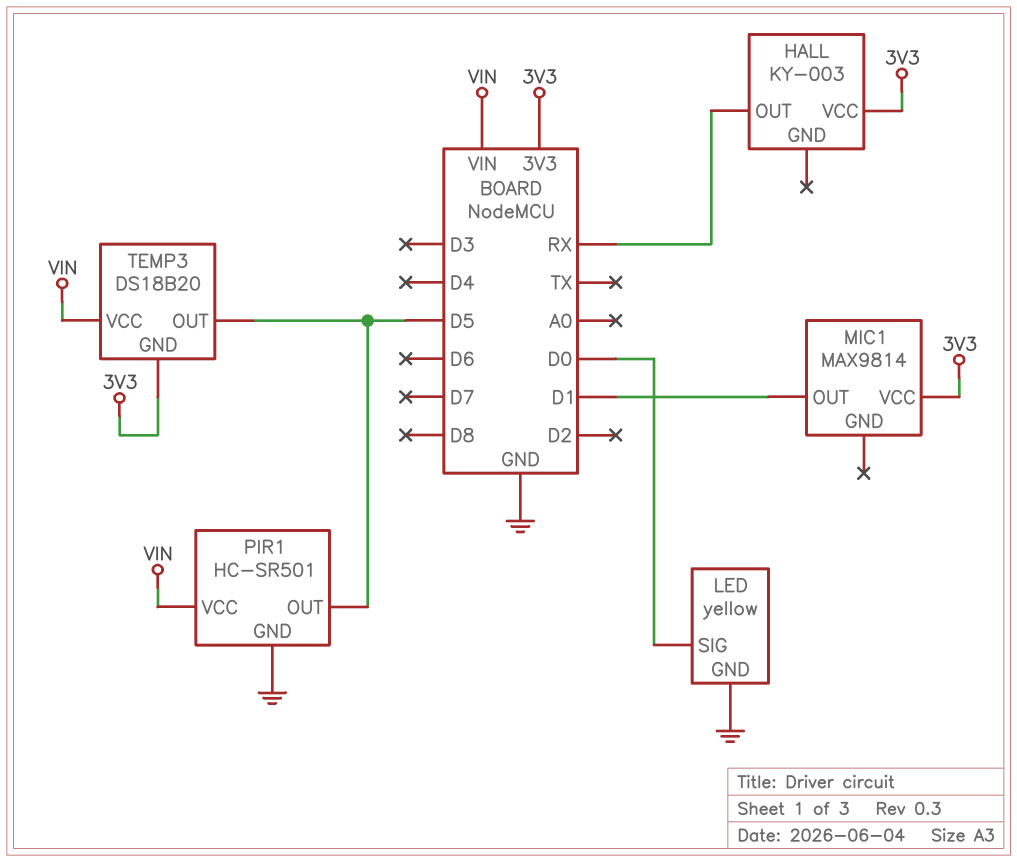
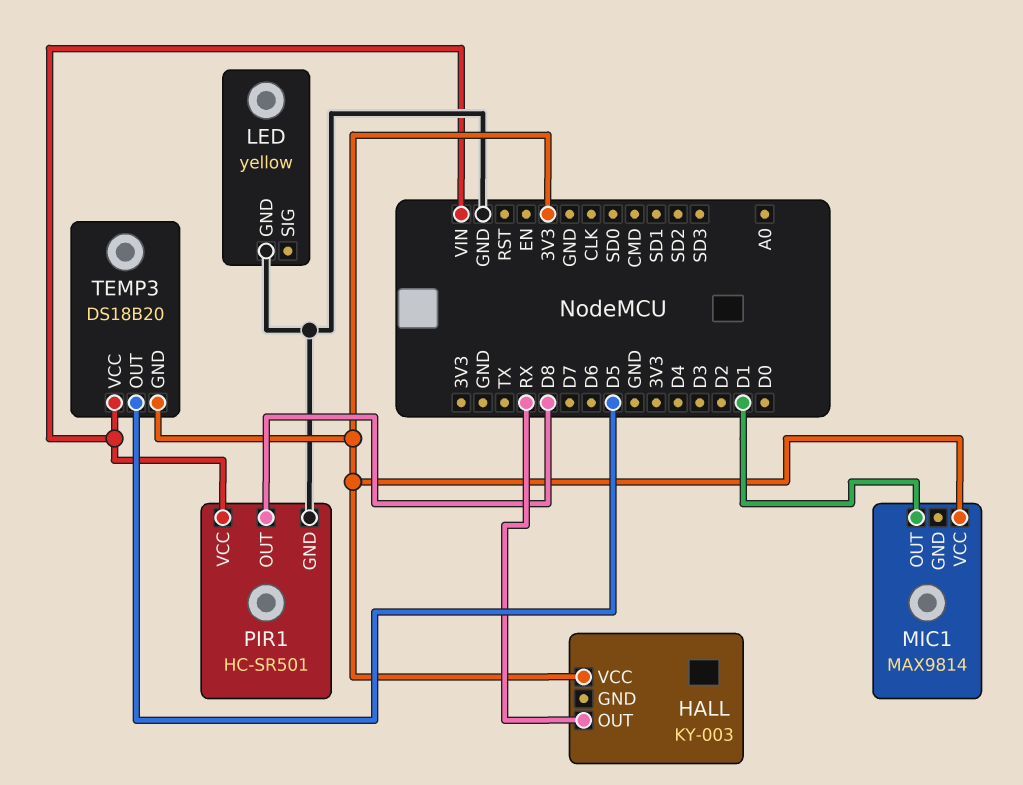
LED pin SIG: D0 -> none
PIR1 pin OUT: D5 -> D8

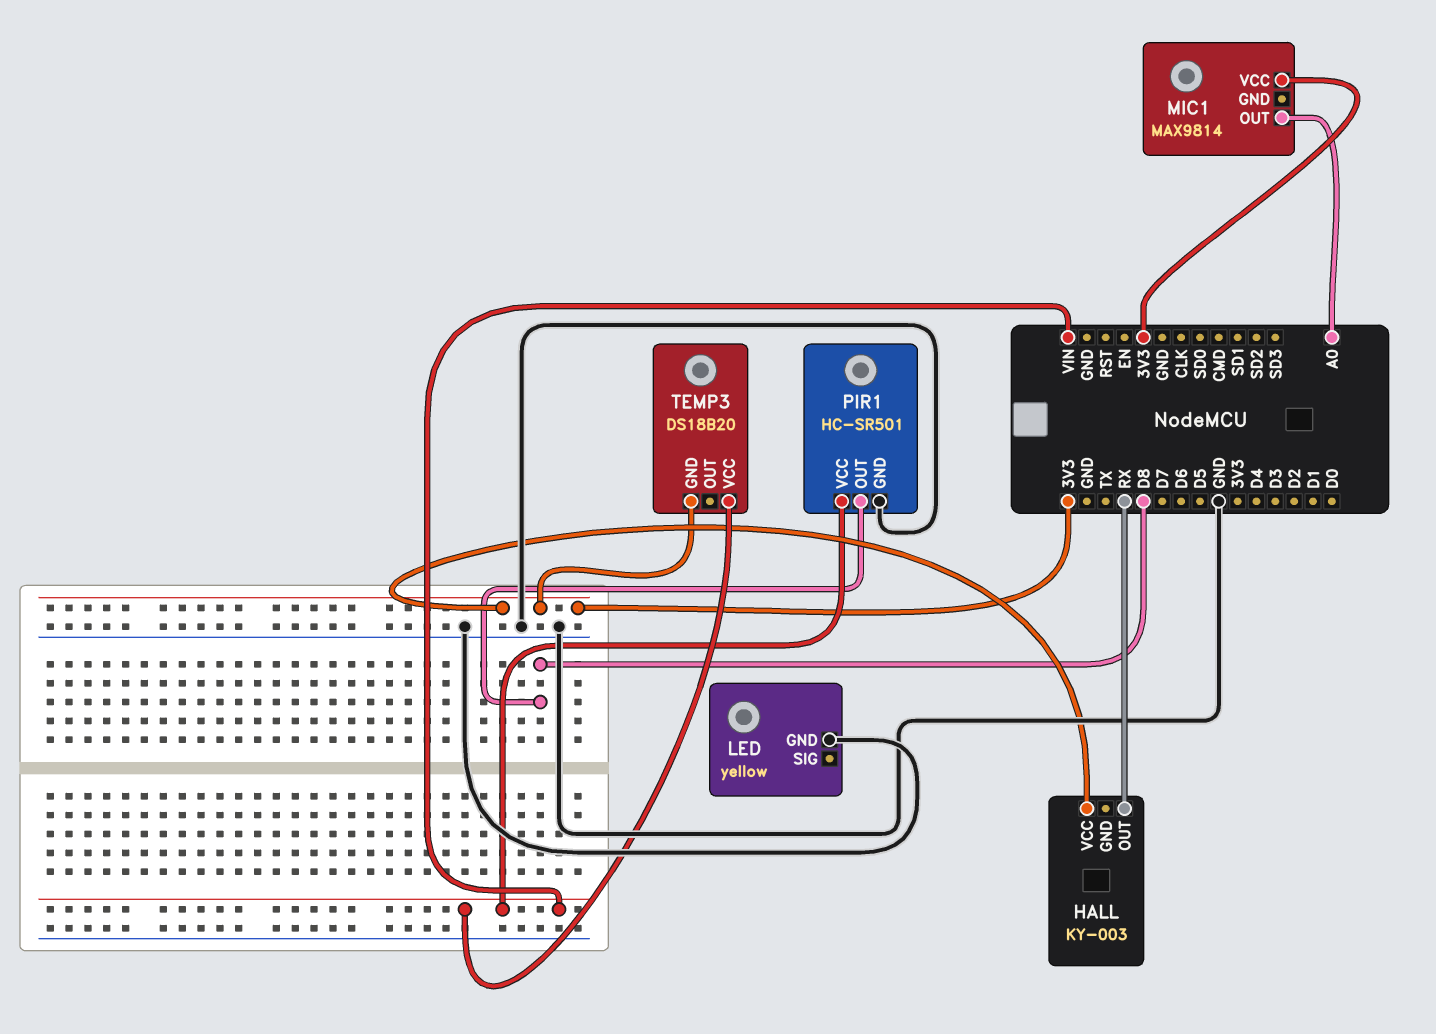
MIC1 pin OUT: D1 -> A0
TEMP3 pin OUT: D5 -> none

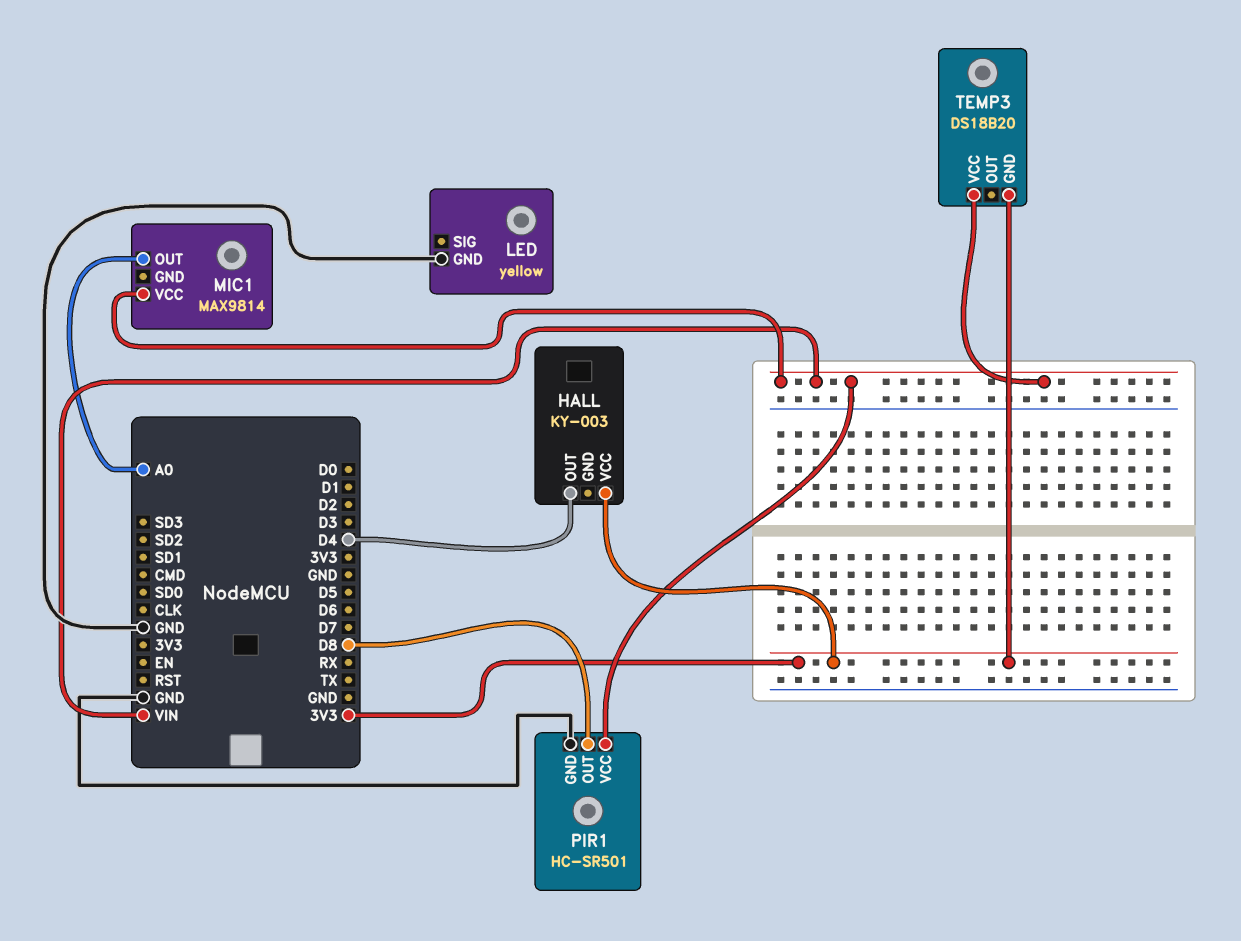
HALL pin OUT: RX -> D4
MIC1 pin VCC: 3V3 -> VIN

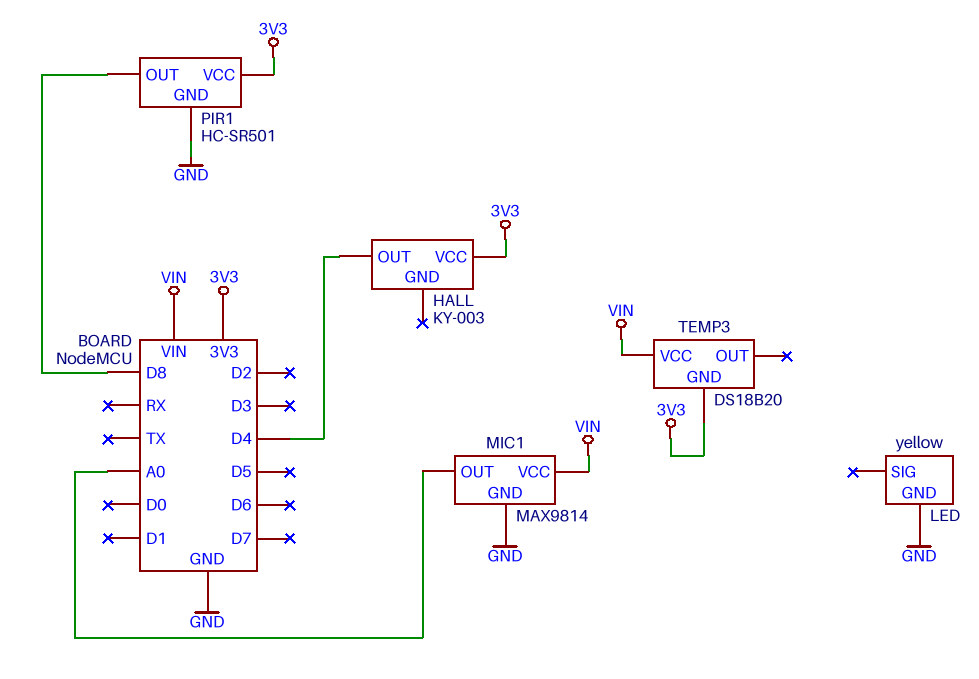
MIC1 pin GND: none -> GND
PIR1 pin VCC: VIN -> 3V3

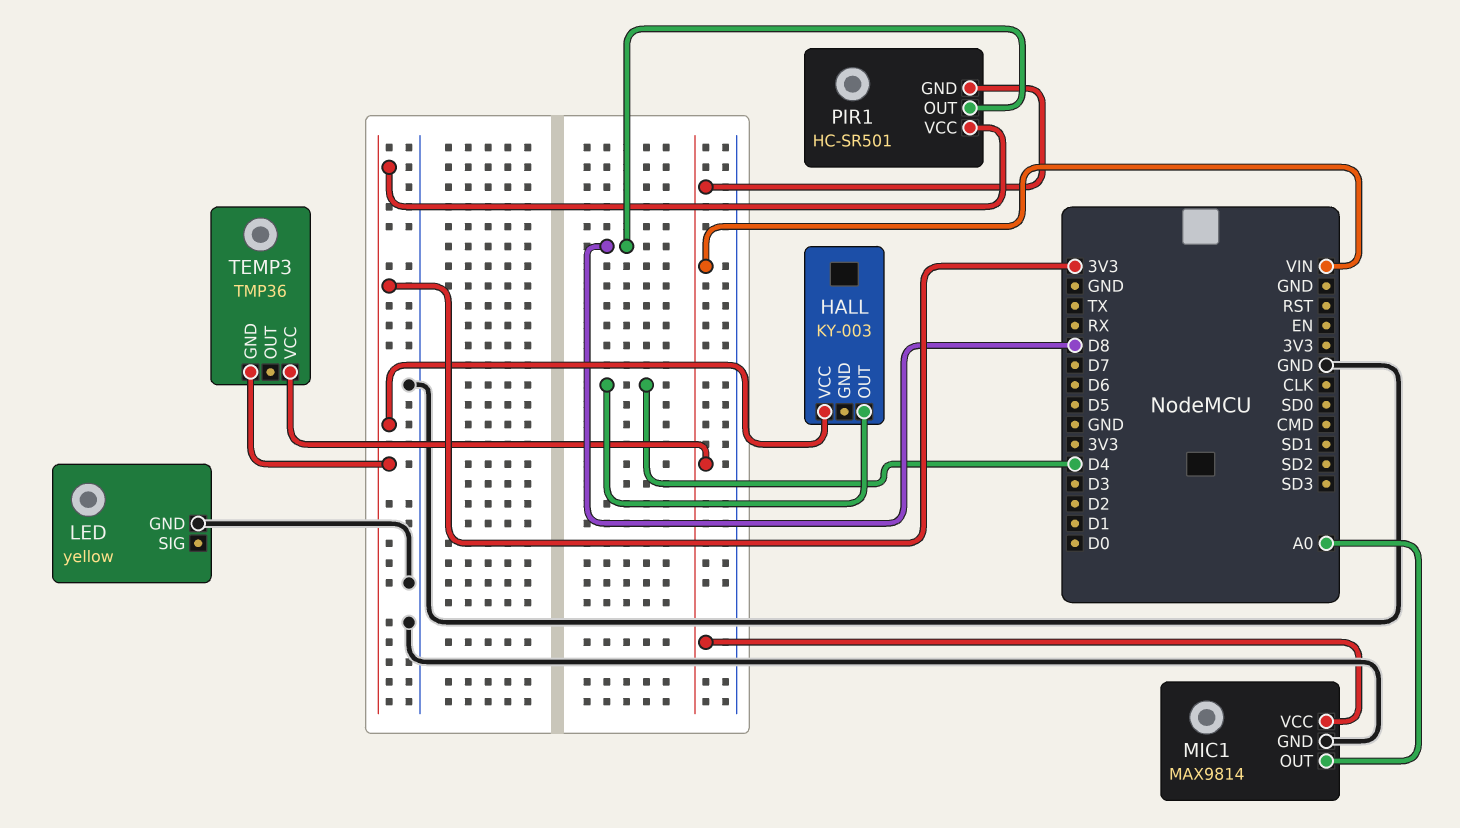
PIR1 pin GND: GND -> VIN
TEMP3: DS18B20 -> TMP36

